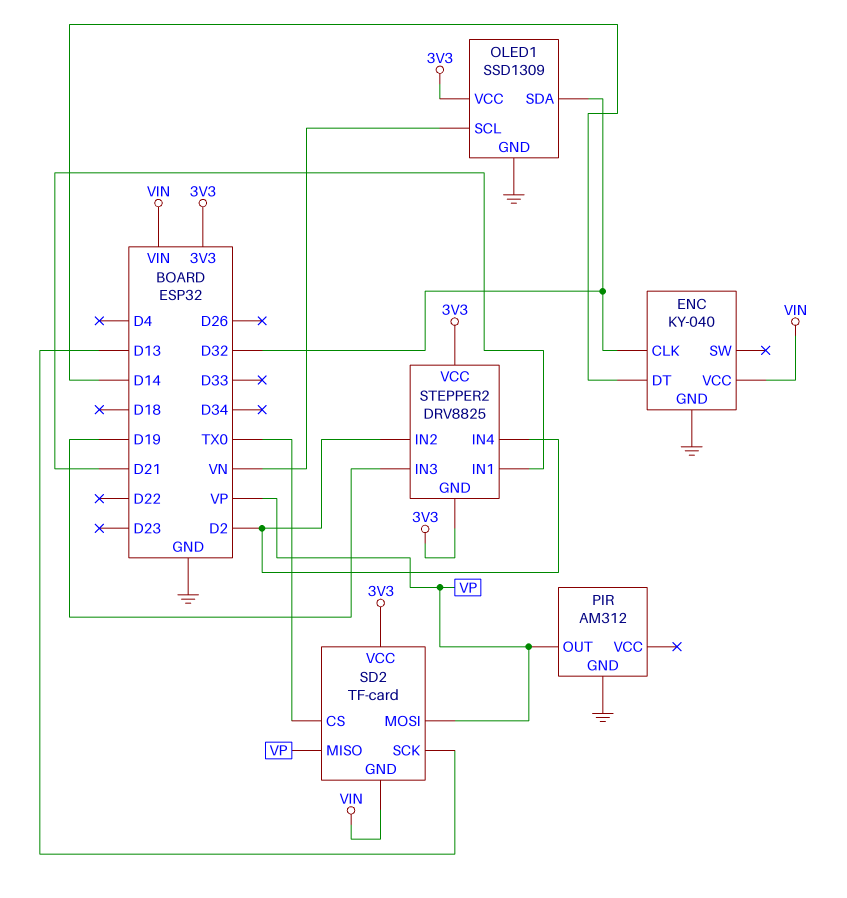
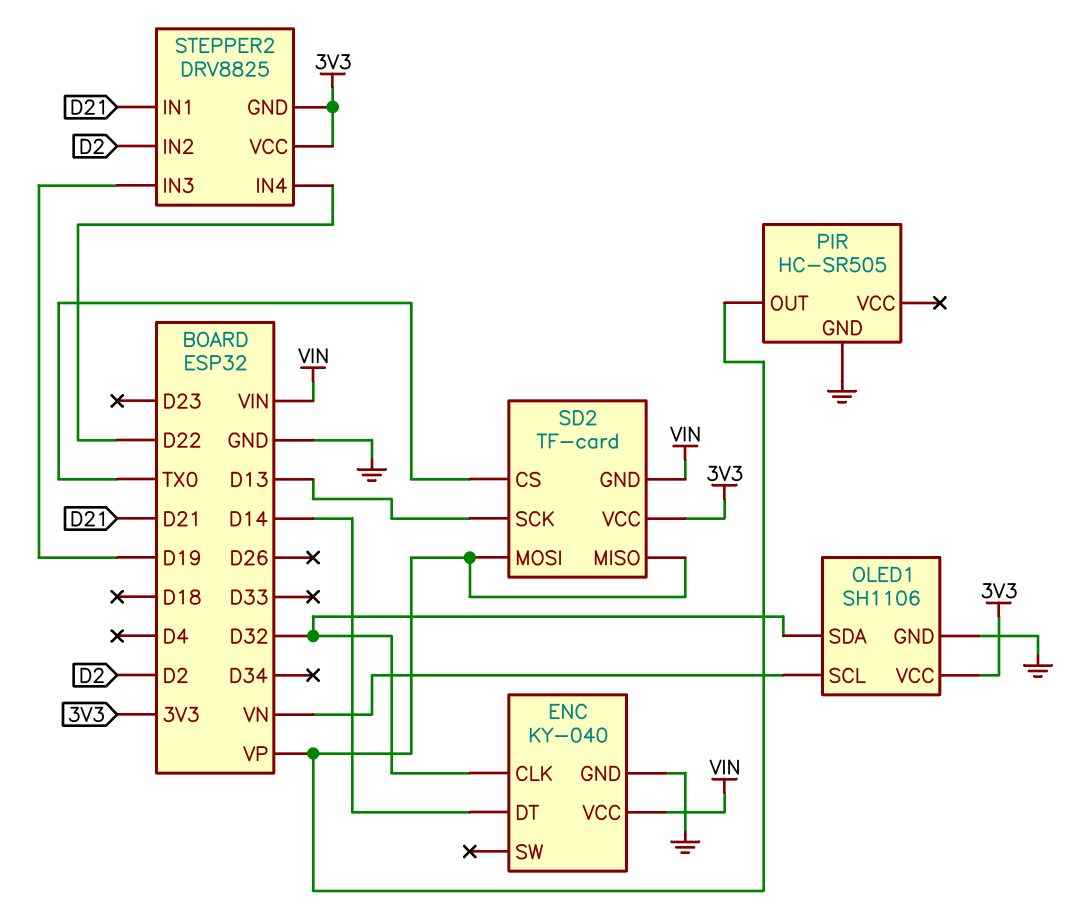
OLED1: SSD1309 -> SH1106
PIR: AM312 -> HC-SR505
STEPPER2 pin IN4: D2 -> D22

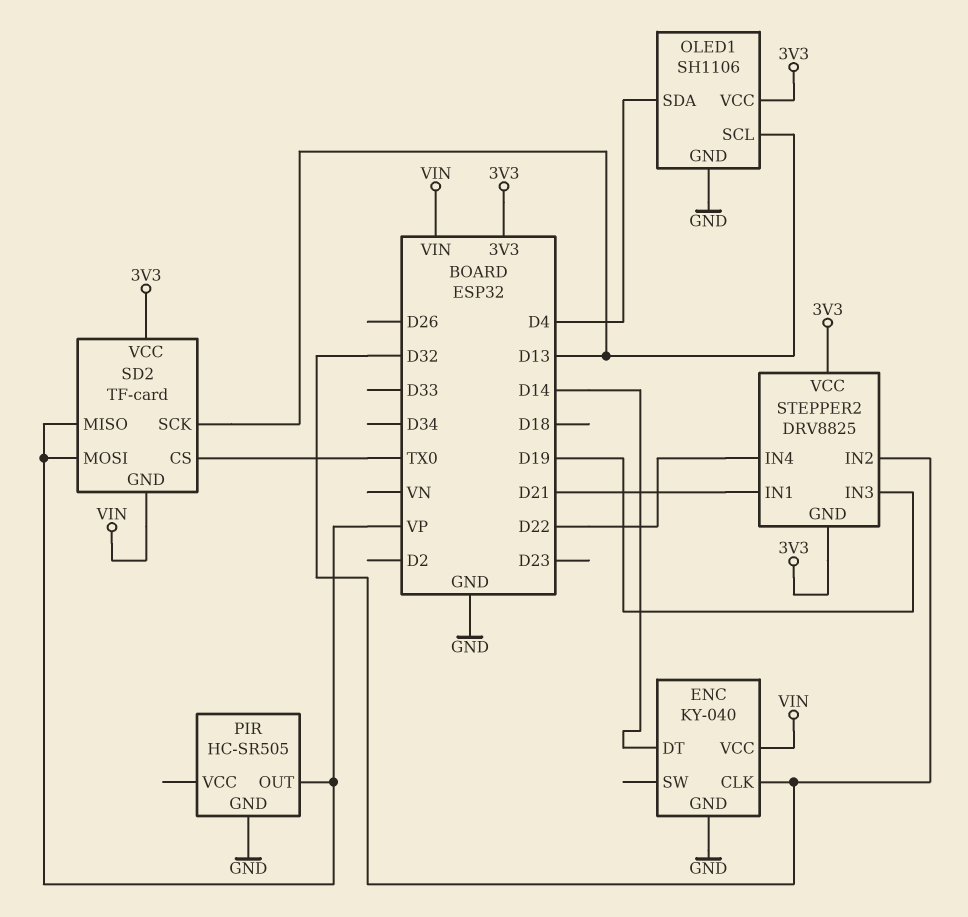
OLED1 pin SCL: VN -> D13
OLED1 pin SDA: D32 -> D4
STEPPER2 pin IN2: D2 -> D32

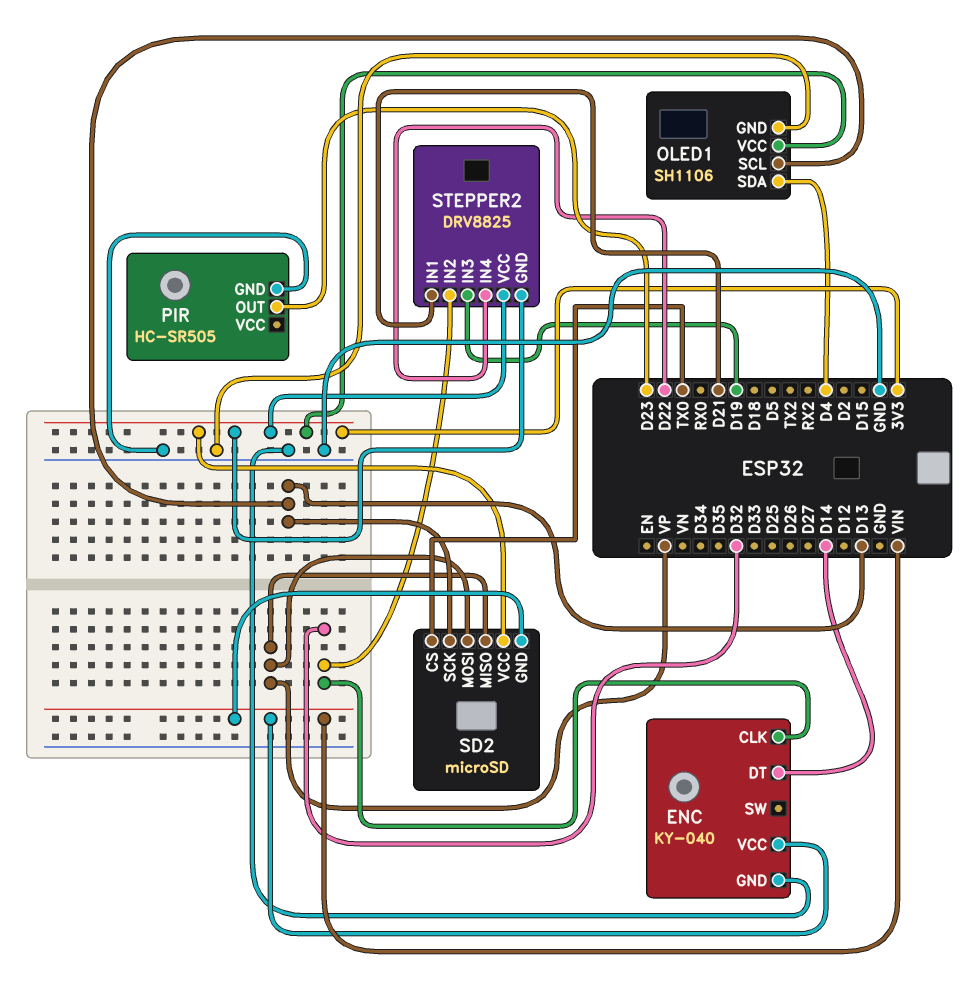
PIR pin OUT: VP -> D23
SD2: TF-card -> microSD

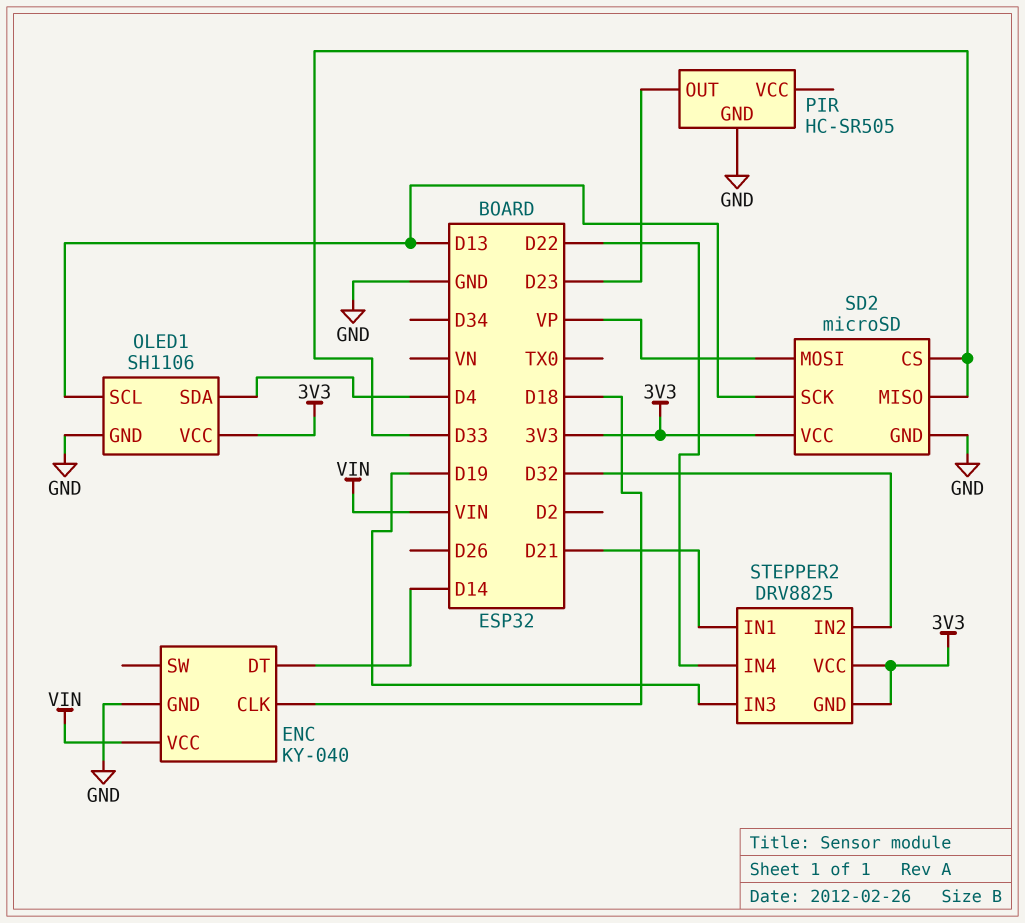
ENC pin CLK: D32 -> D18
SD2 pin CS: TX0 -> D33
SD2 pin GND: VIN -> GND
SD2 pin MISO: VP -> D33

